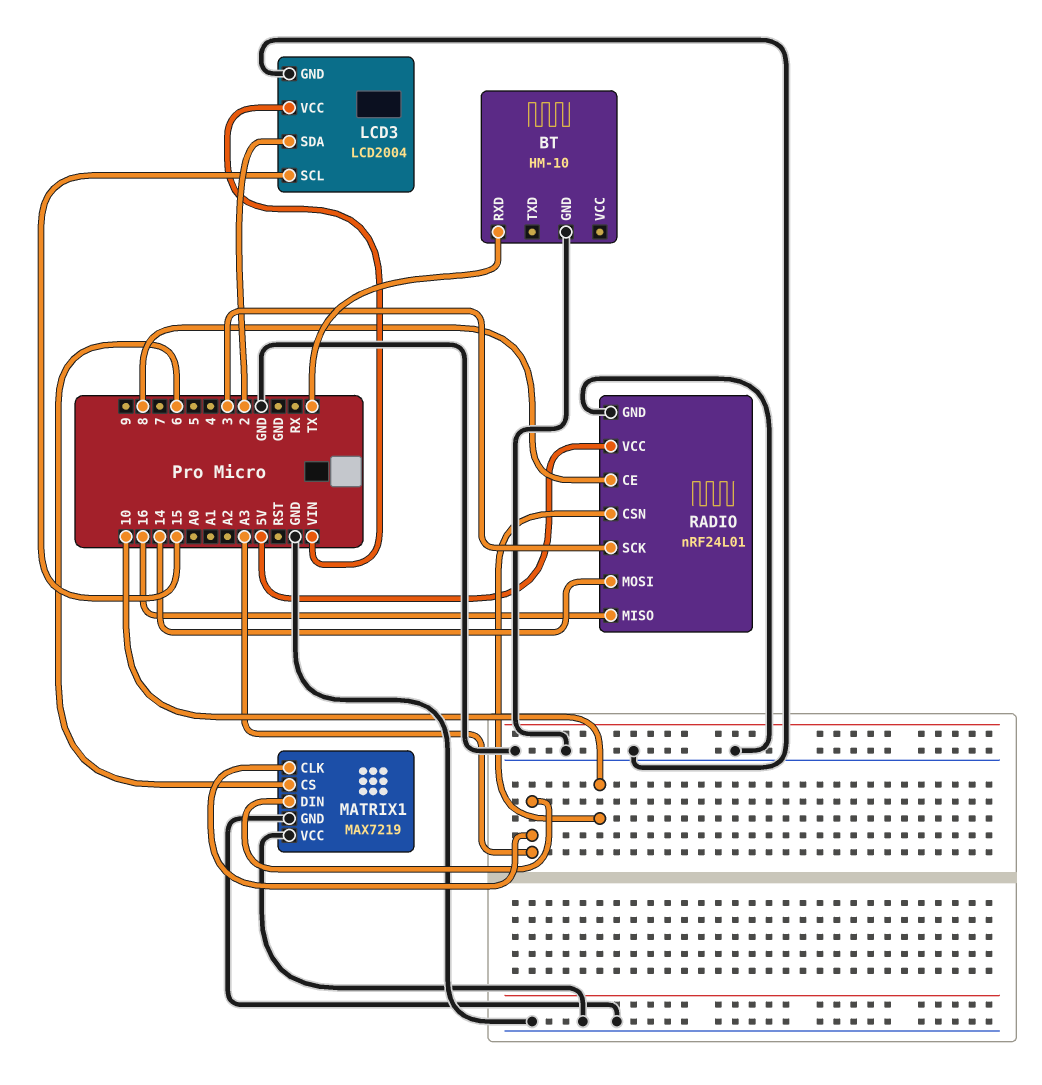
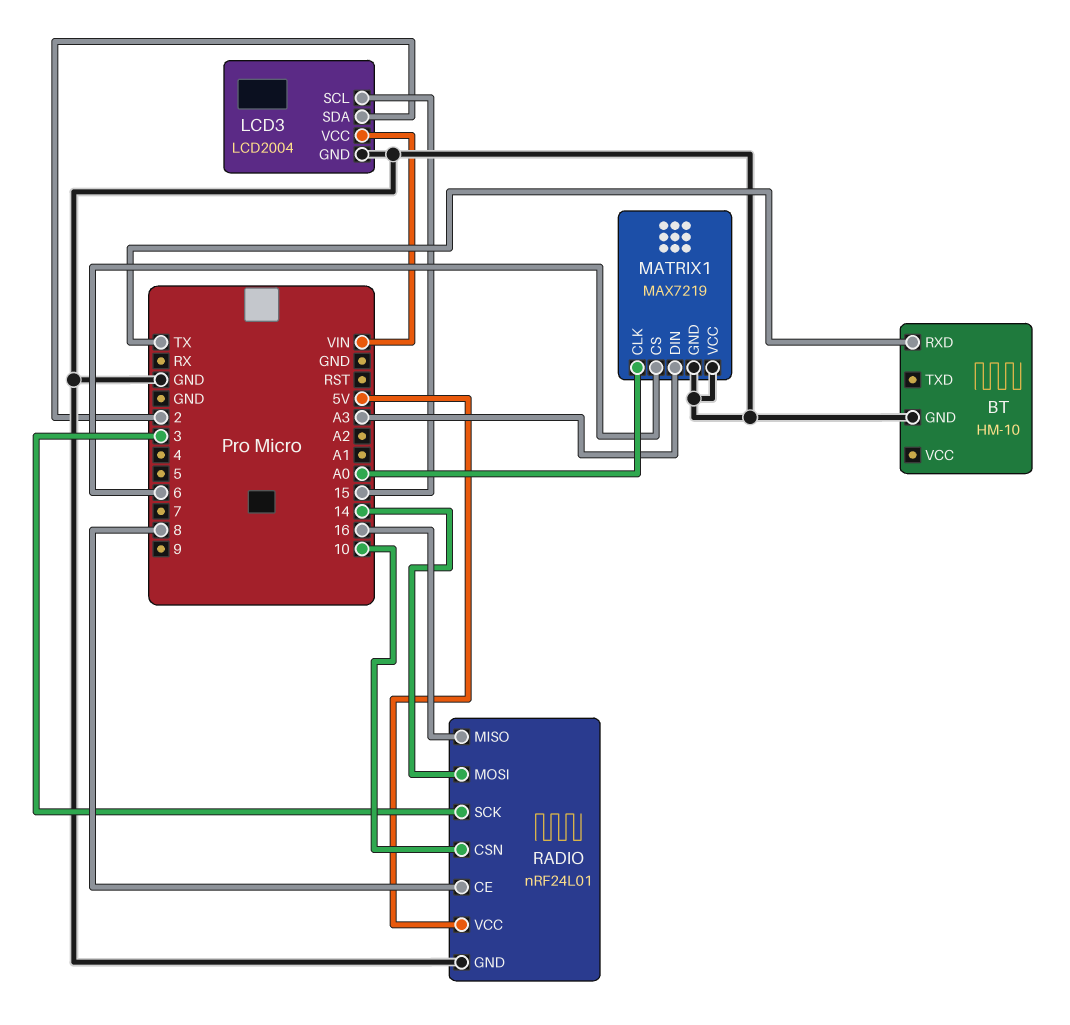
MATRIX1 pin CLK: A3 -> A0

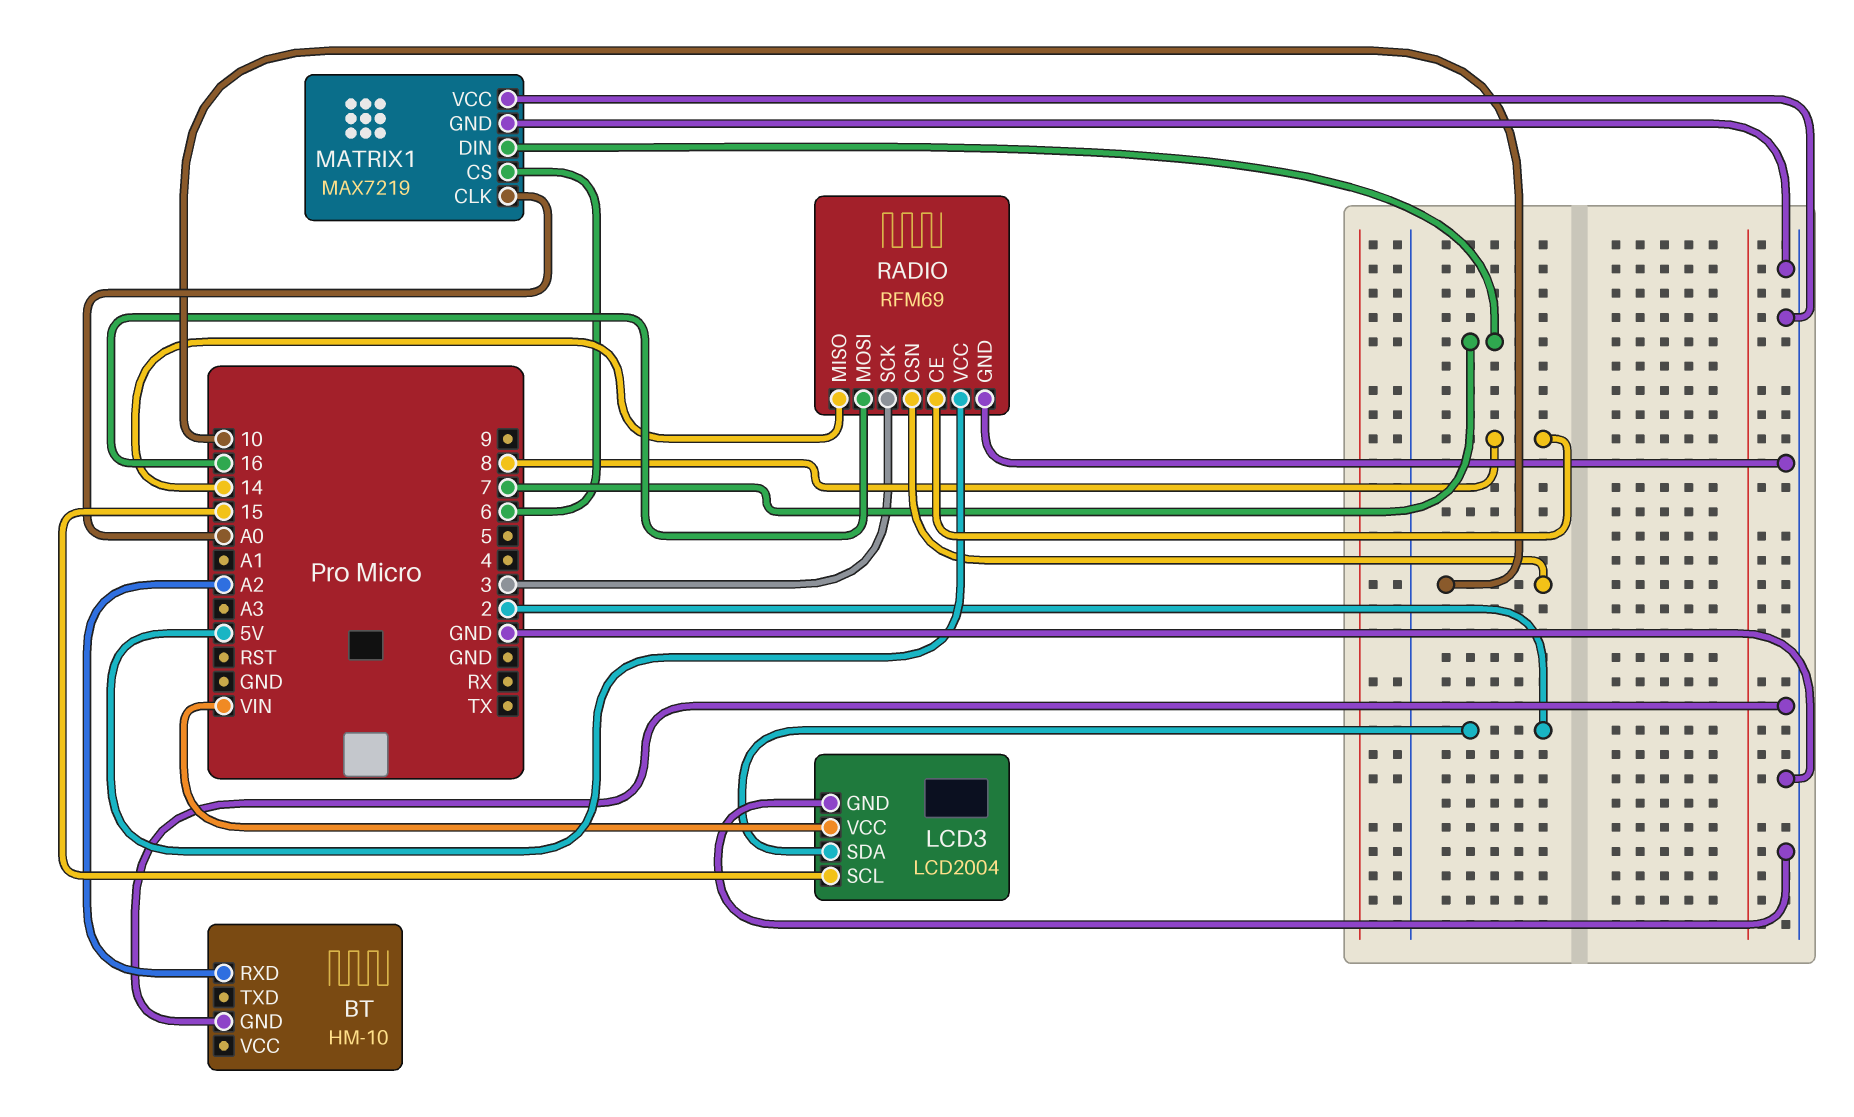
BT pin RXD: TX -> A2
MATRIX1 pin DIN: A3 -> 7
RADIO: nRF24L01 -> RFM69
RADIO pin MISO: 16 -> 14
RADIO pin MOSI: 14 -> 16

